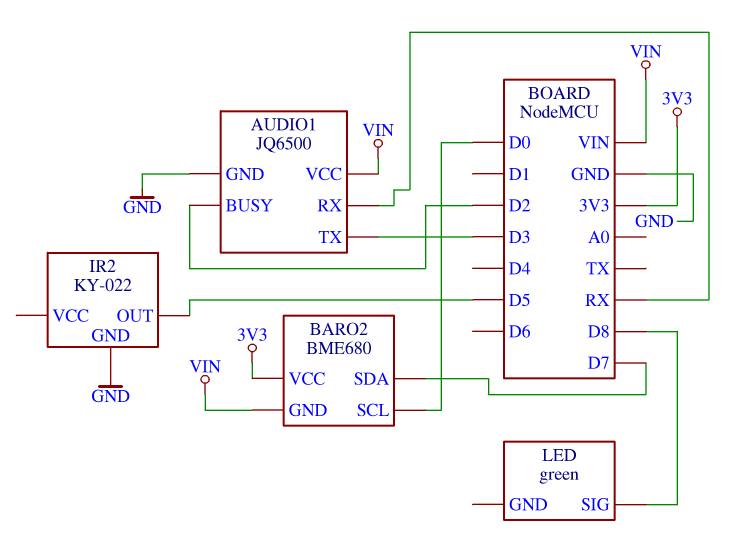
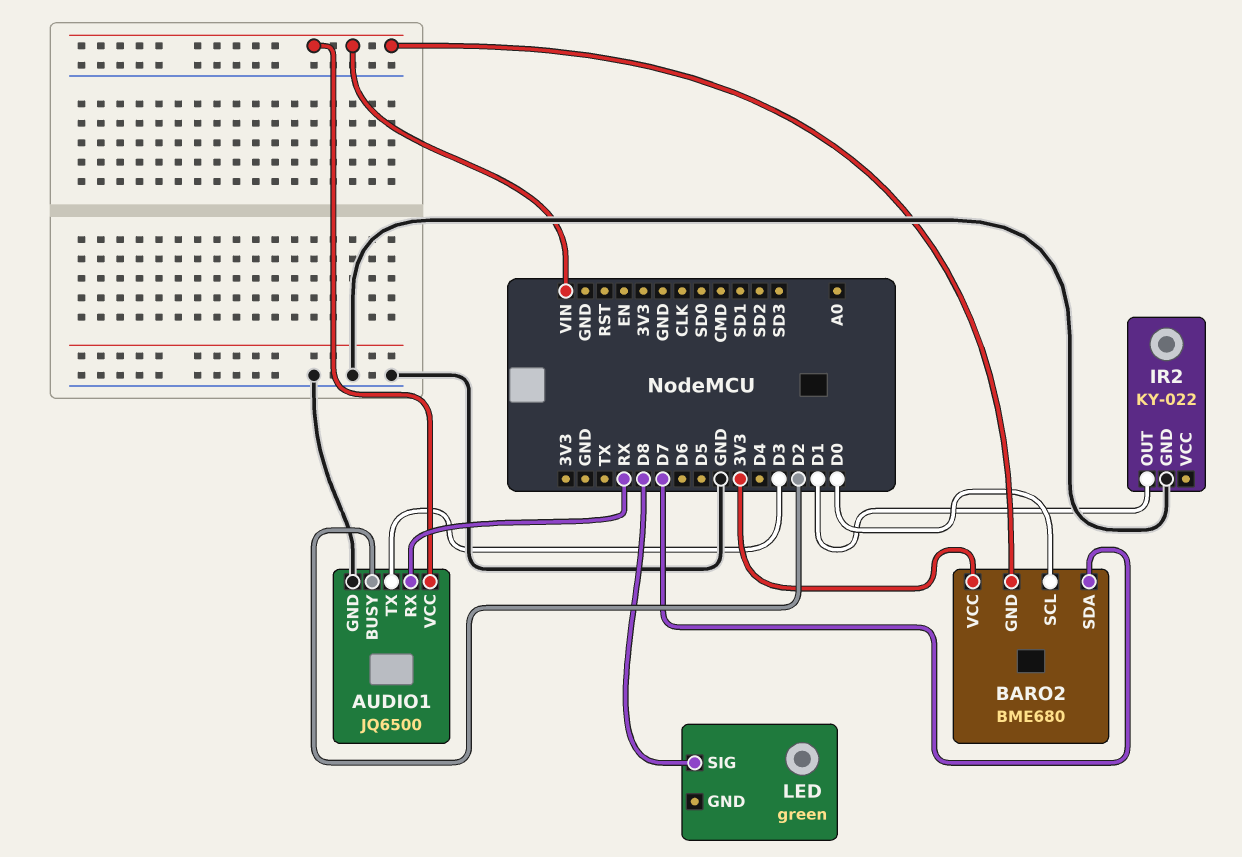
IR2 pin OUT: D5 -> D1

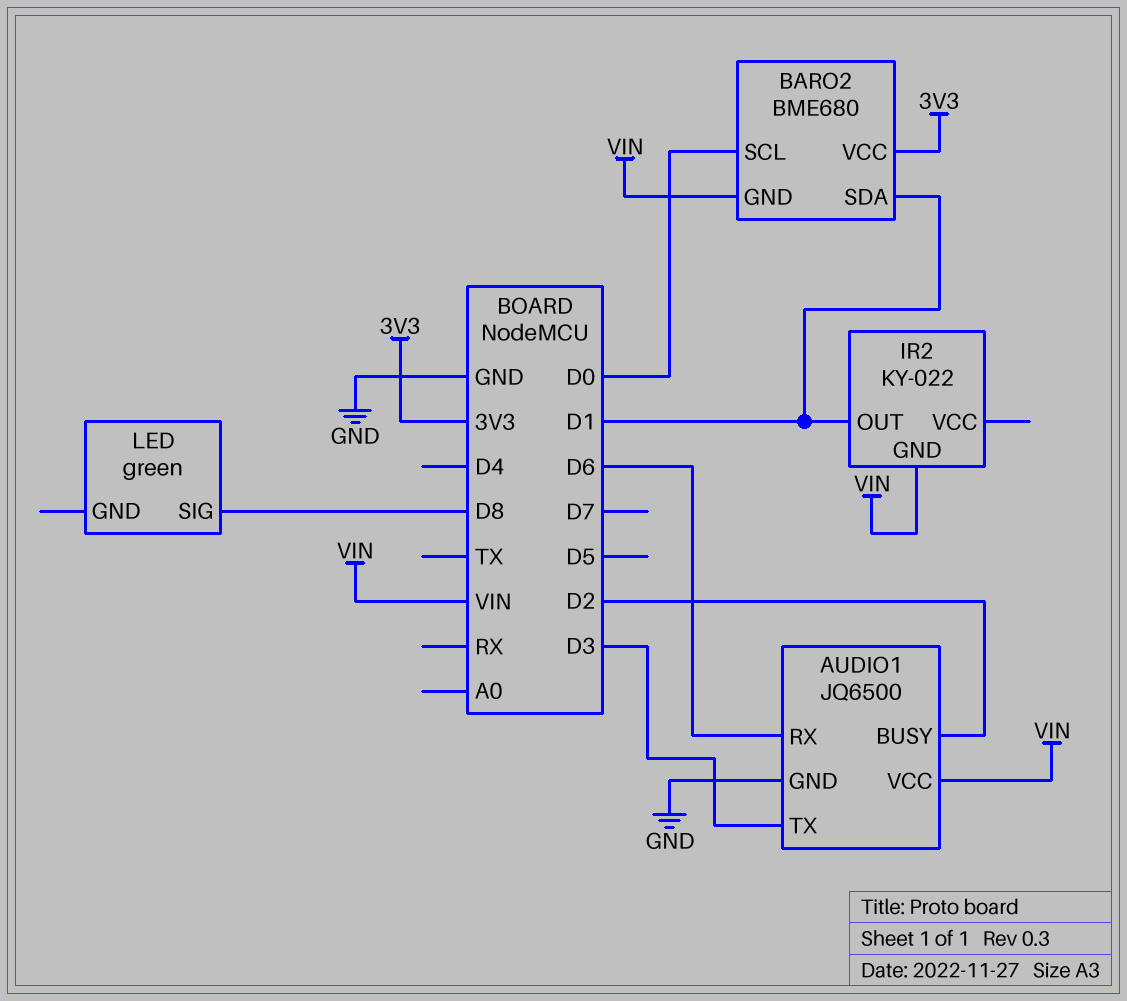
AUDIO1 pin RX: RX -> D6
BARO2 pin SDA: D7 -> D1
IR2 pin GND: GND -> VIN

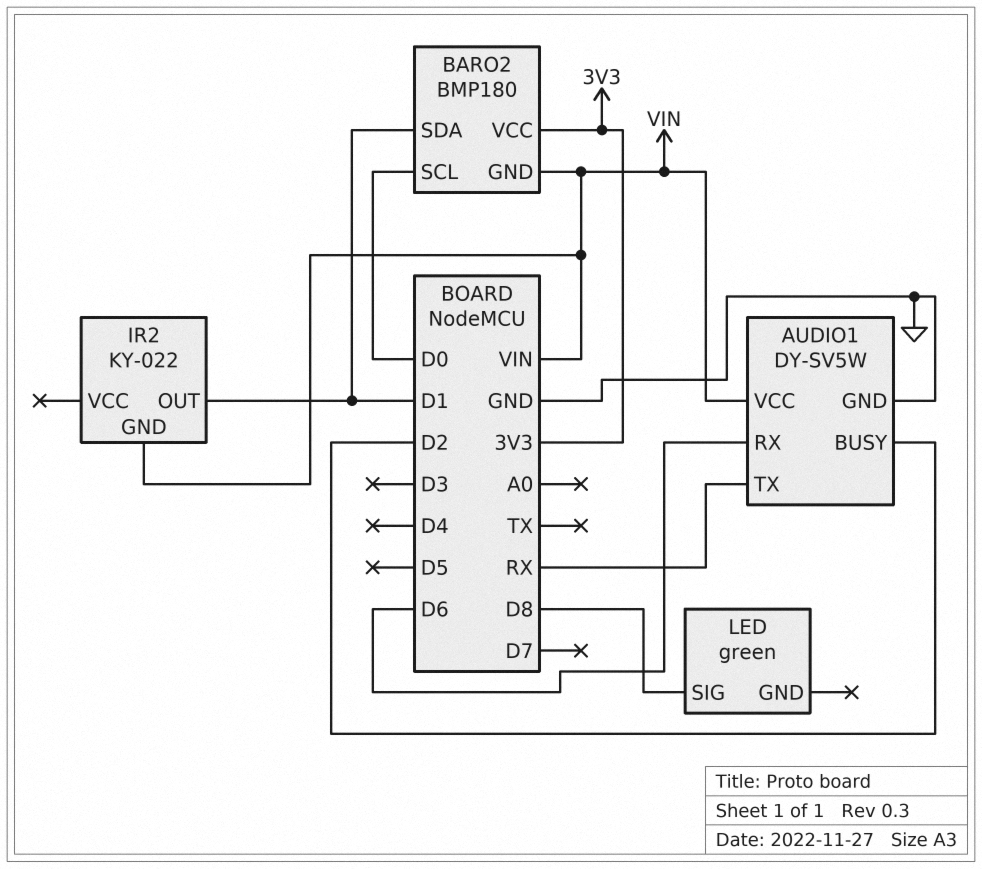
AUDIO1: JQ6500 -> DY-SV5W
AUDIO1 pin TX: D3 -> RX
BARO2: BME680 -> BMP180

